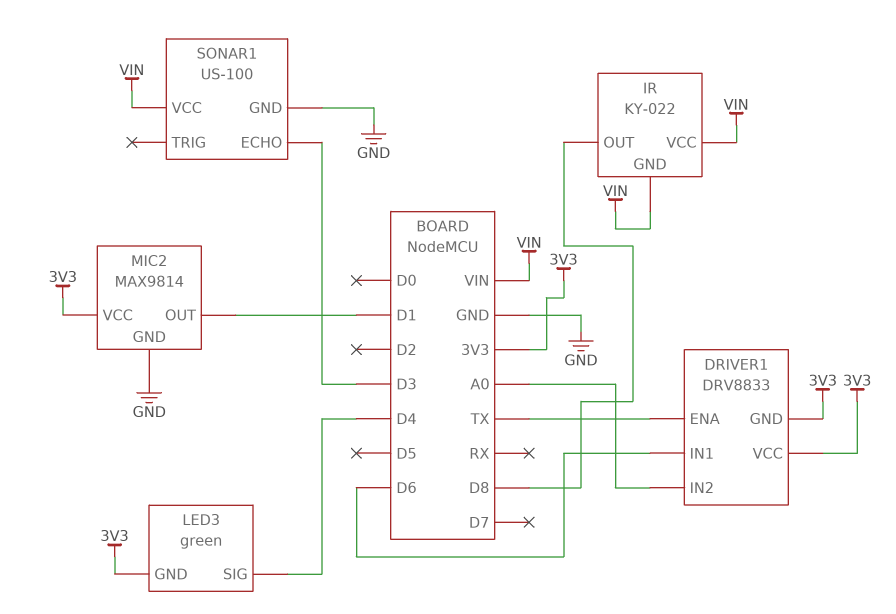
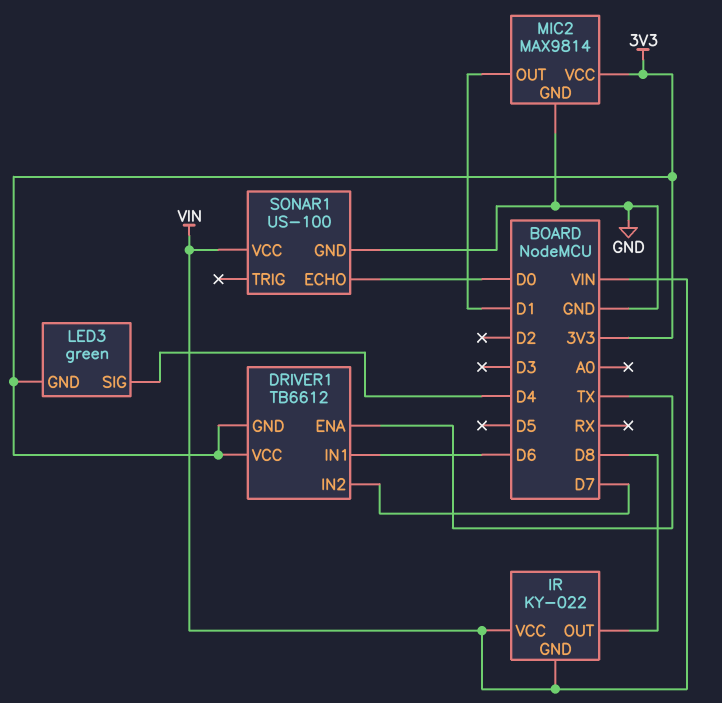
DRIVER1: DRV8833 -> TB6612
DRIVER1 pin IN2: A0 -> D7
SONAR1 pin ECHO: D3 -> D0

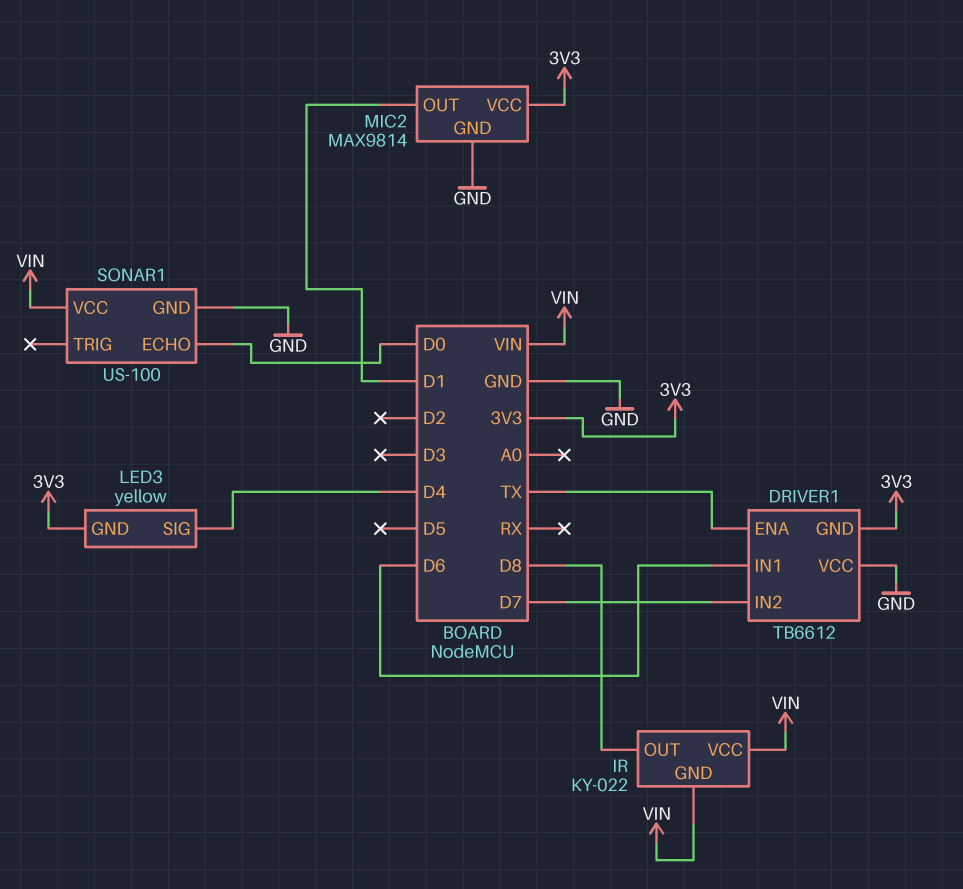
DRIVER1 pin VCC: 3V3 -> GND
LED3: green -> yellow

